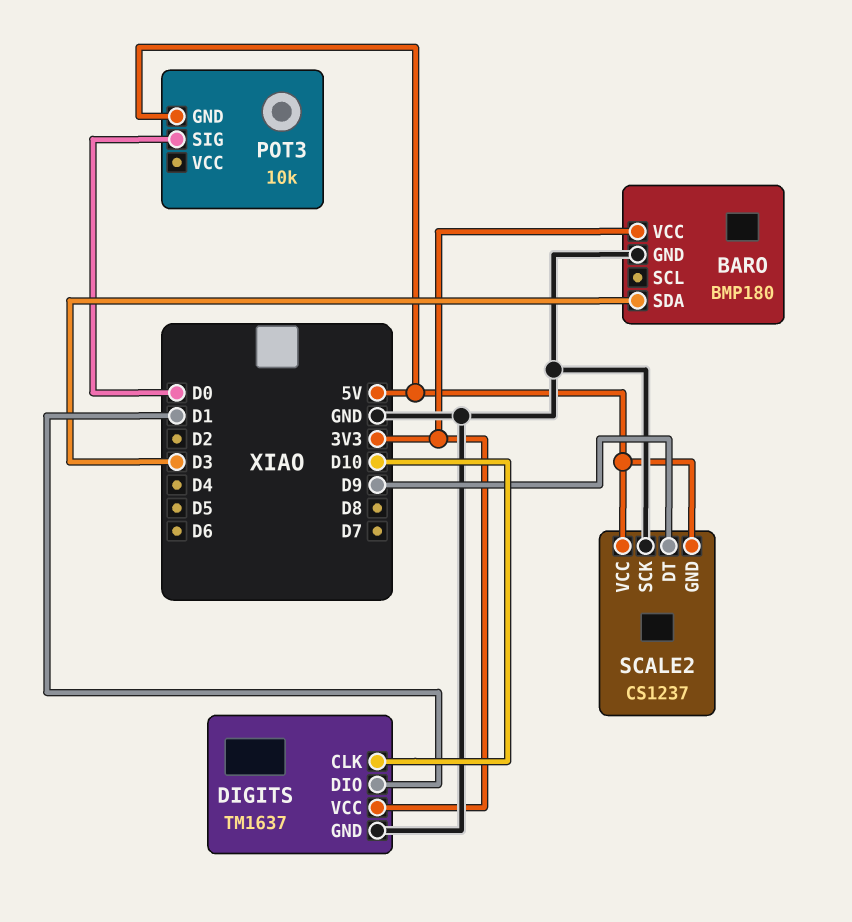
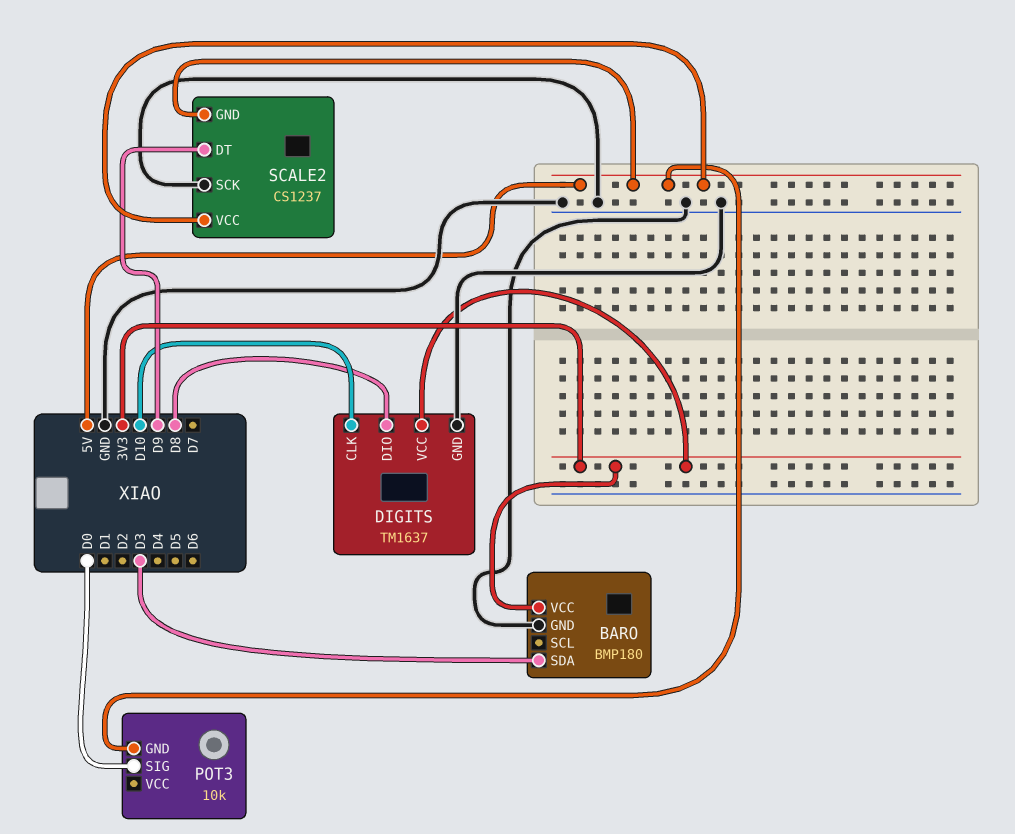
DIGITS pin DIO: D1 -> D8

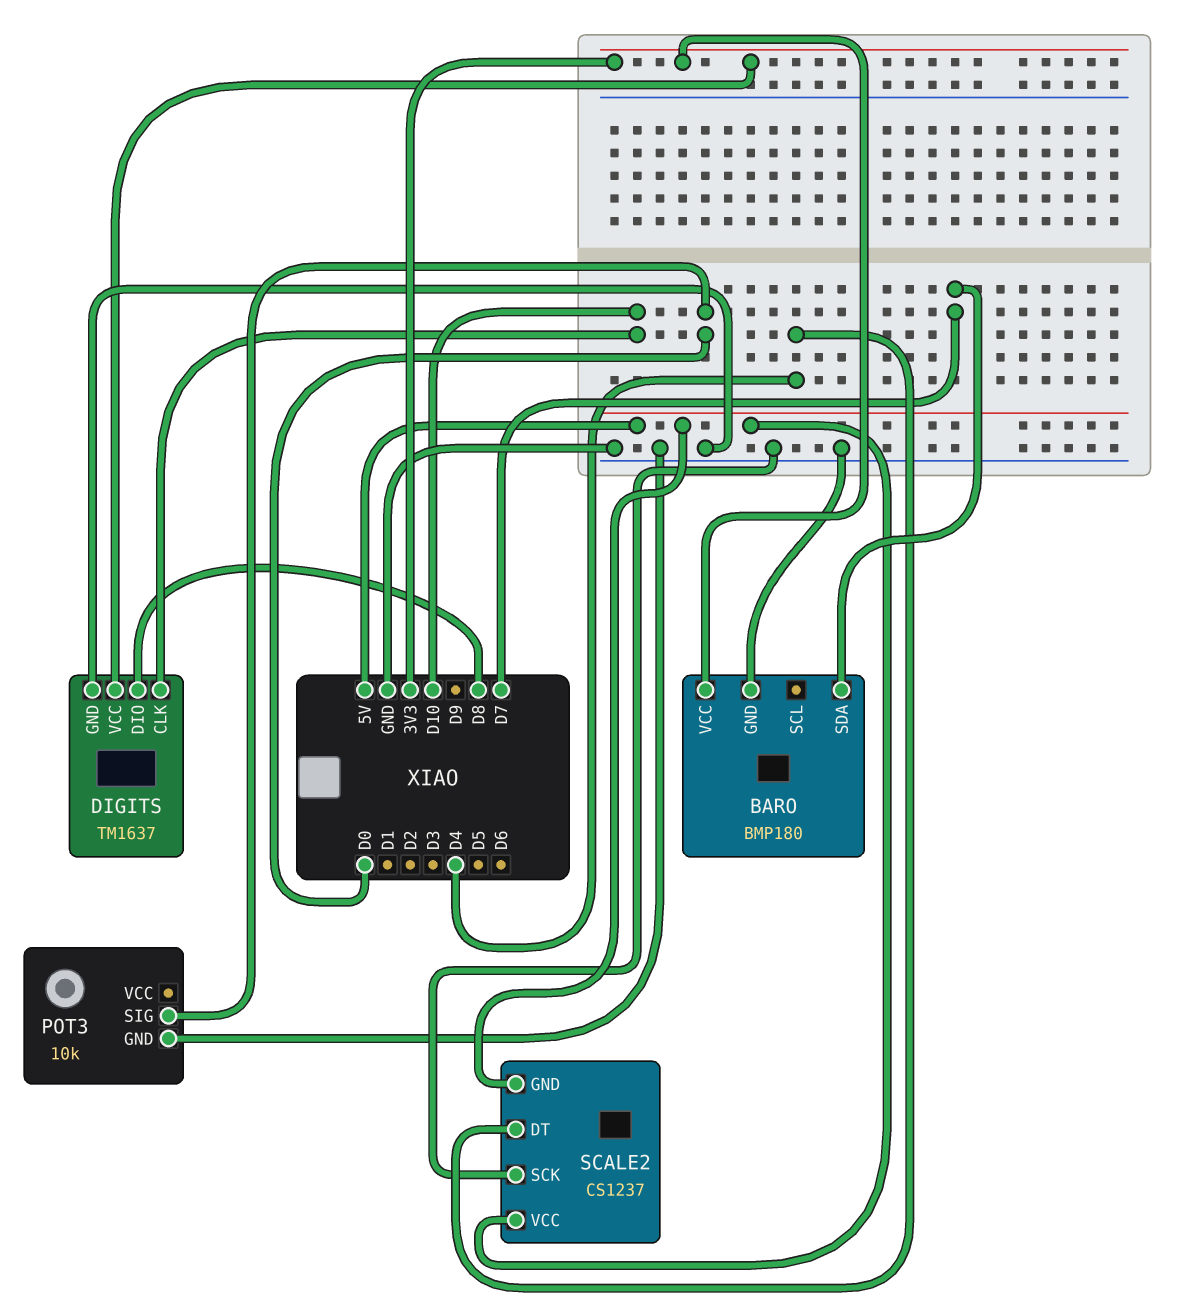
BARO pin SDA: D3 -> D7
POT3 pin GND: 5V -> GND
SCALE2 pin DT: D9 -> D4

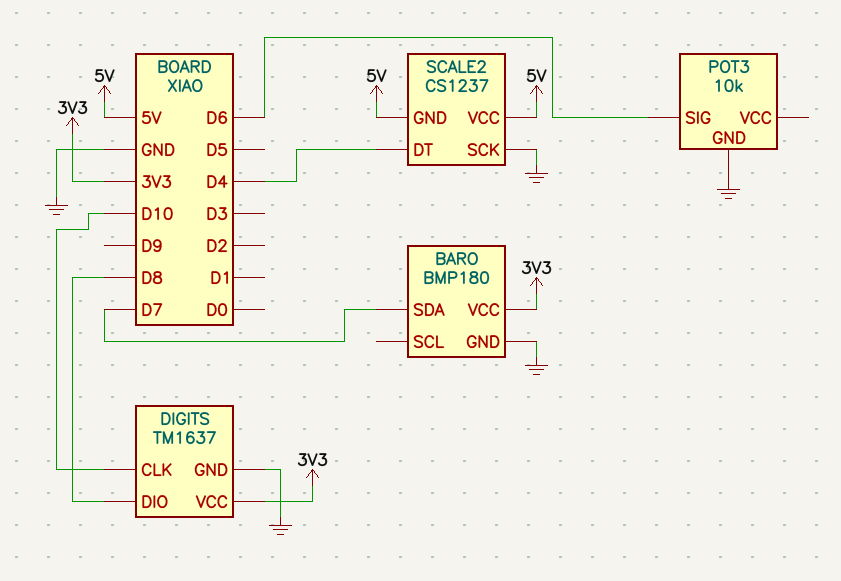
POT3 pin SIG: D0 -> D6

